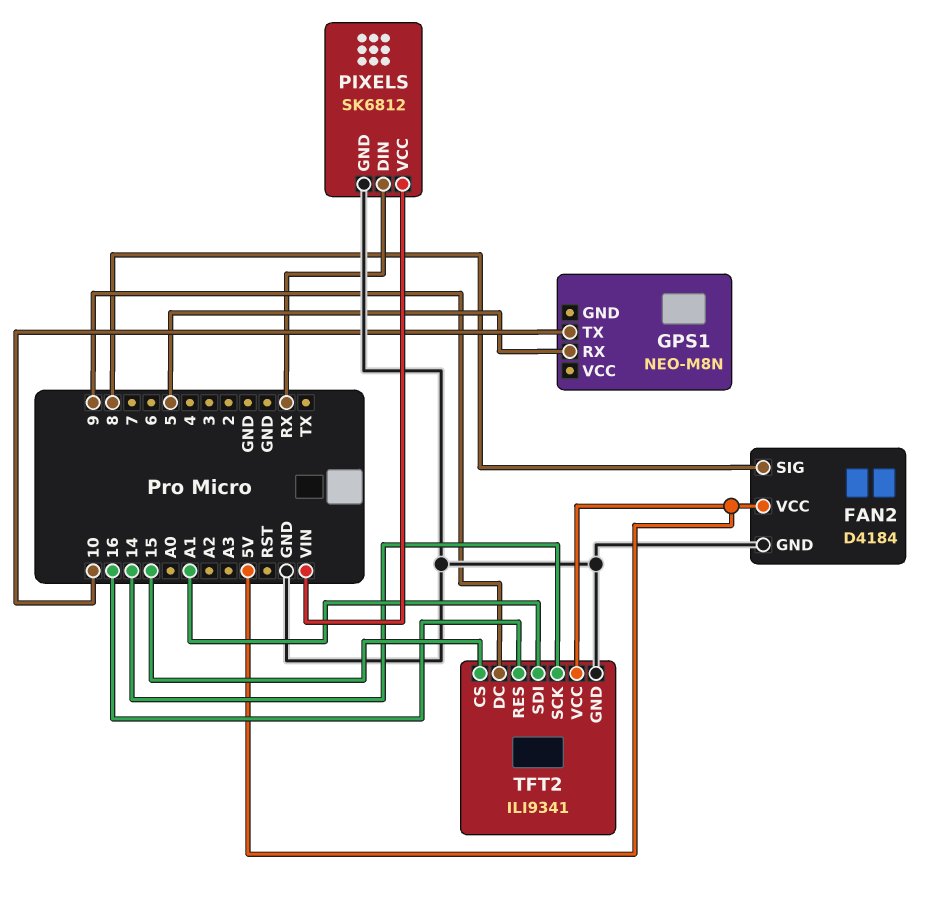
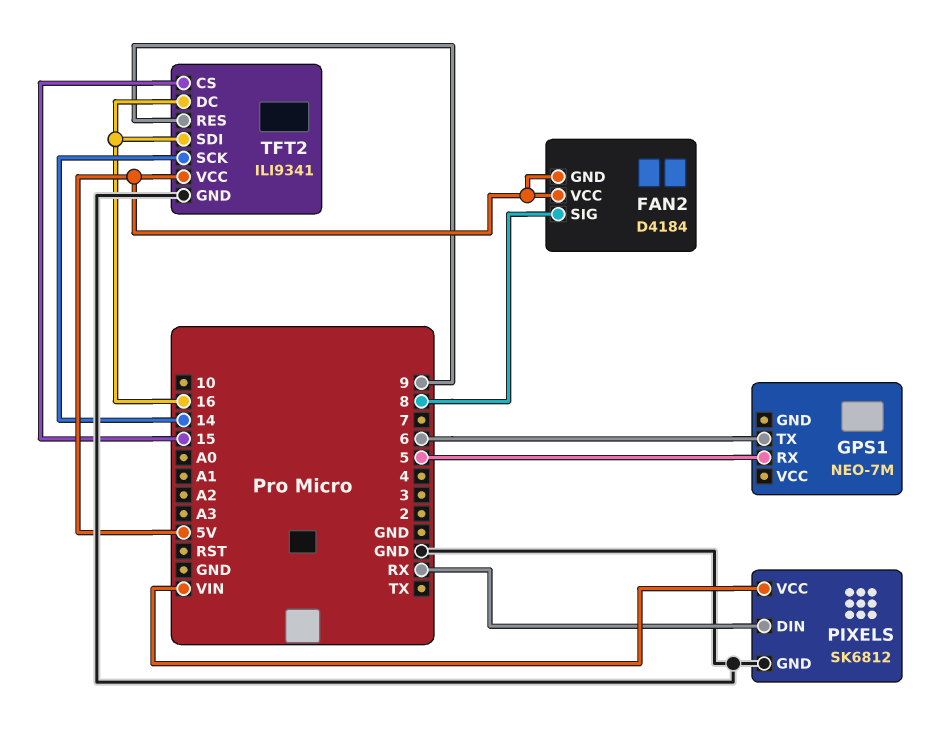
FAN2 pin GND: GND -> 5V
GPS1: NEO-M8N -> NEO-7M
GPS1 pin TX: 10 -> 6
TFT2 pin DC: 9 -> 16
TFT2 pin RES: 16 -> 9
TFT2 pin SDI: A1 -> 16

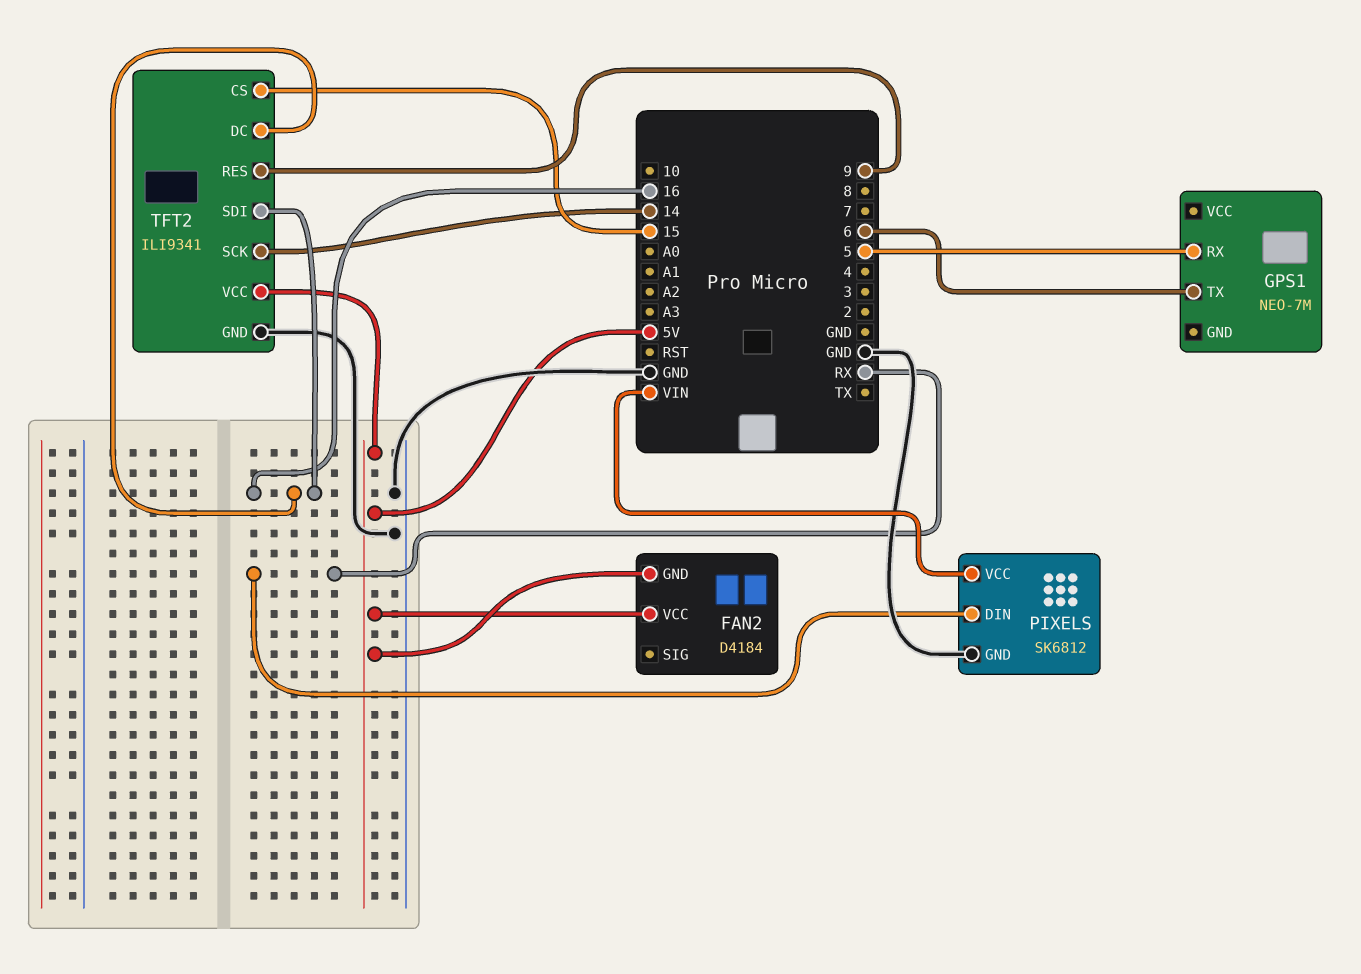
FAN2 pin SIG: 8 -> none

